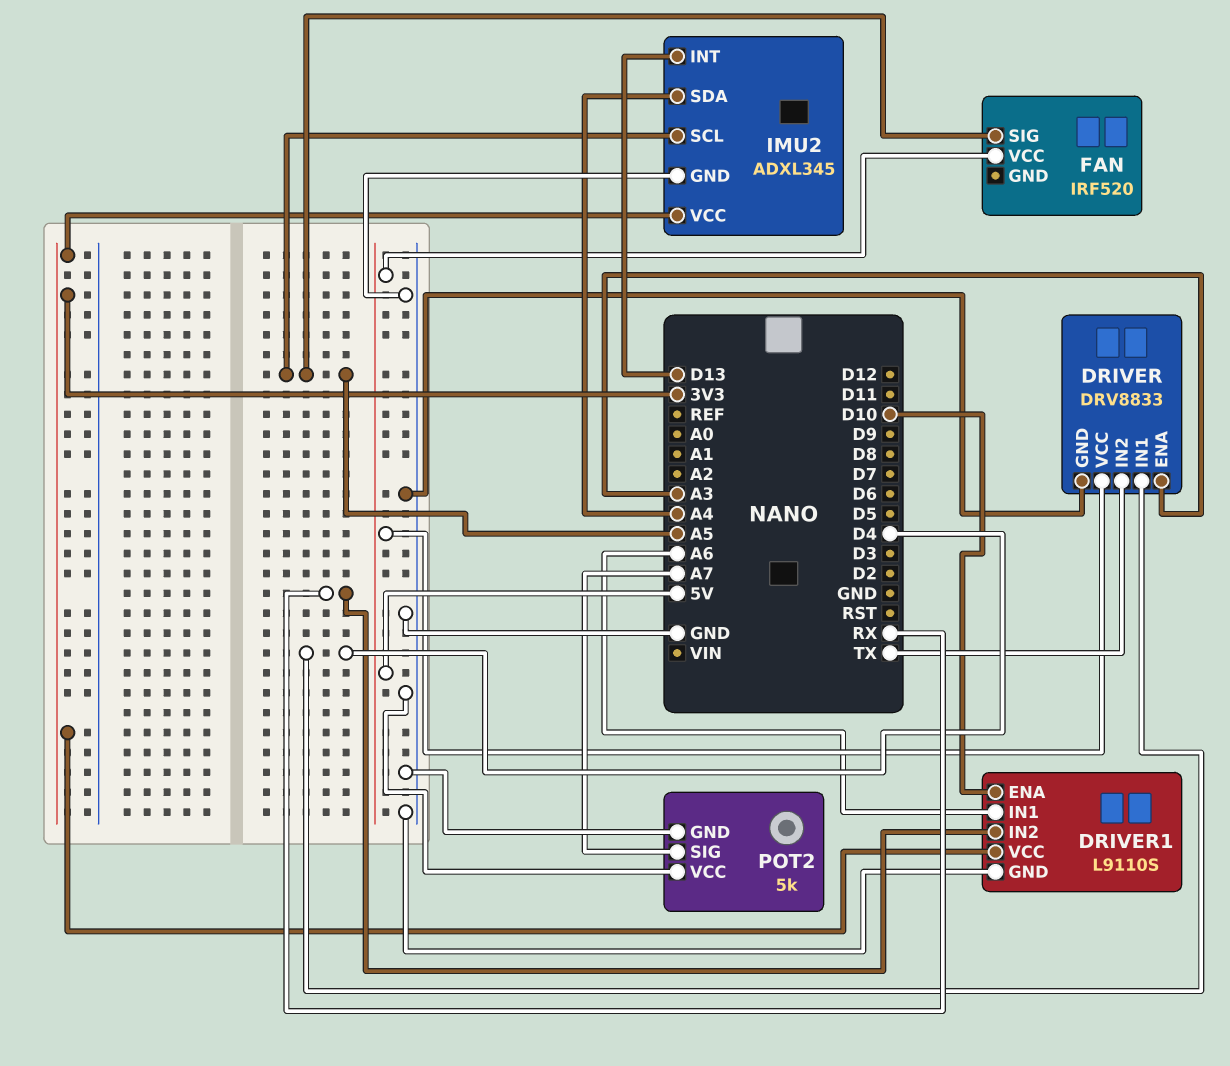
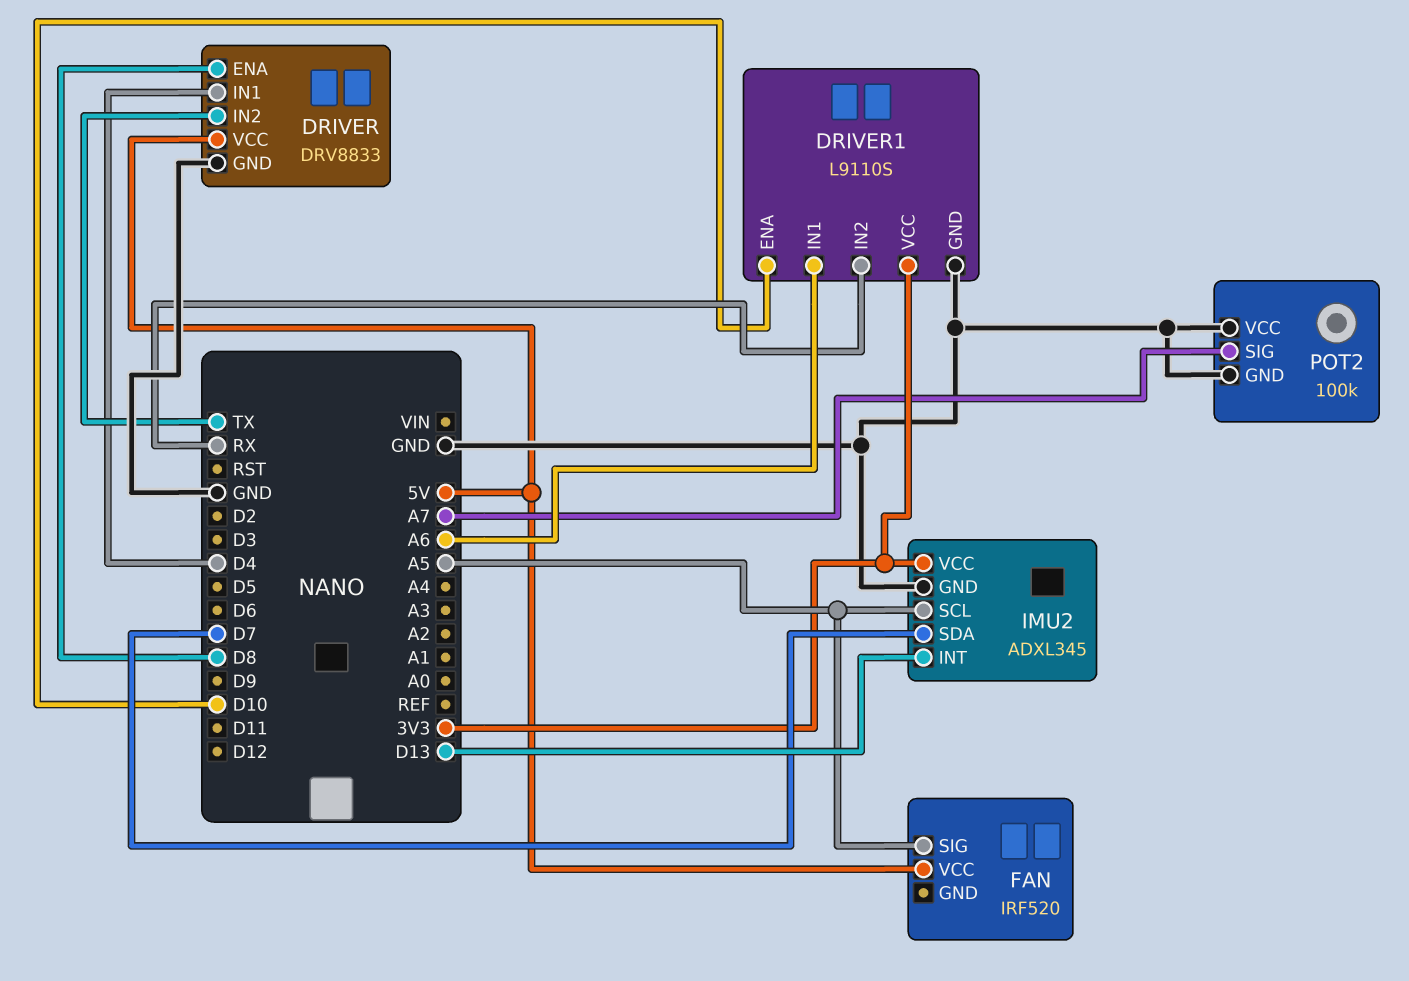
DRIVER pin ENA: A3 -> D8
IMU2 pin SDA: A4 -> D7
POT2: 5k -> 100k

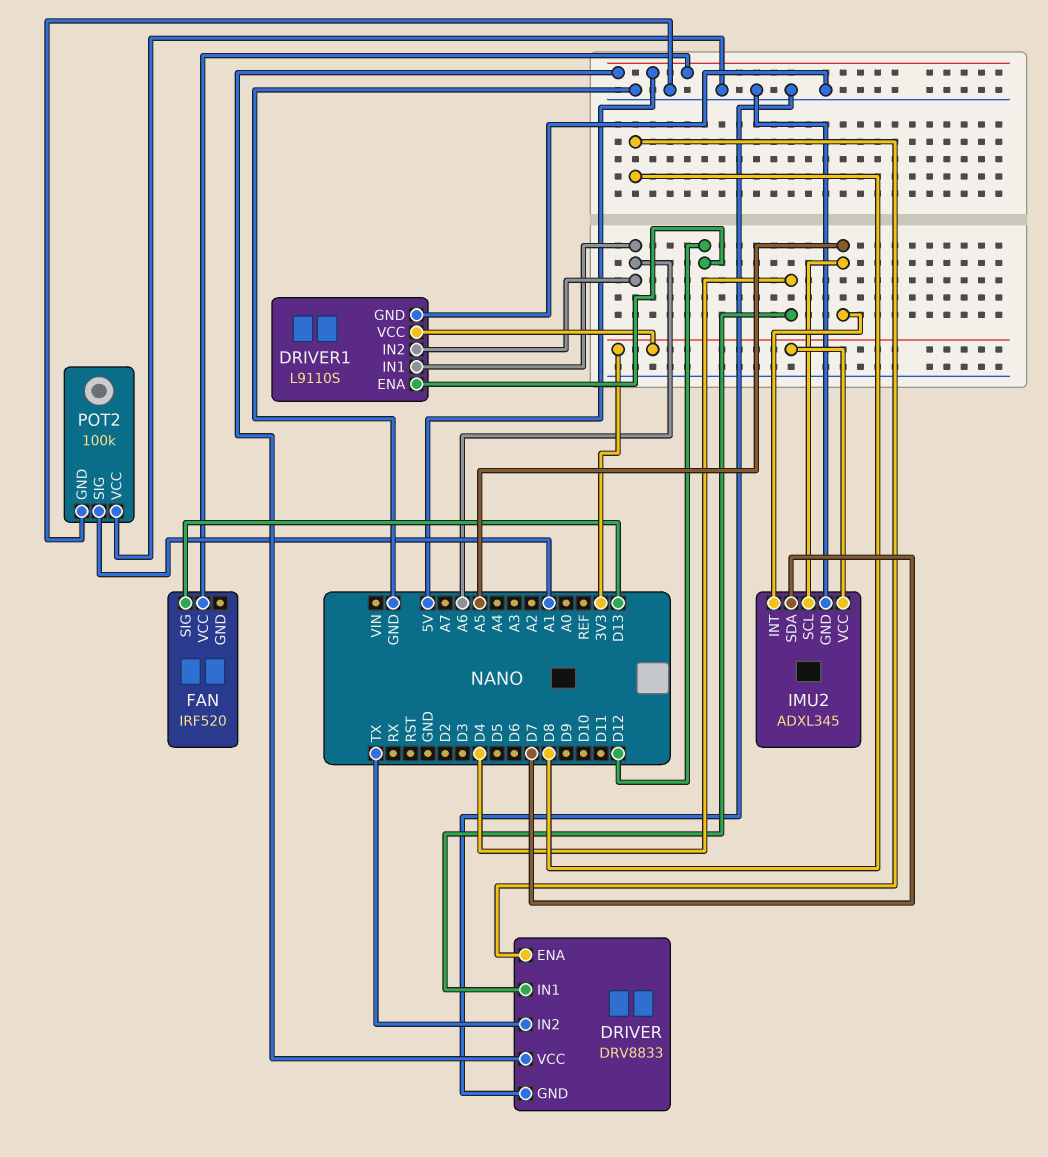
DRIVER1 pin ENA: D10 -> D12
DRIVER1 pin IN2: RX -> A6
FAN pin SIG: A5 -> D13
IMU2 pin INT: D13 -> A5
POT2 pin SIG: A7 -> A1

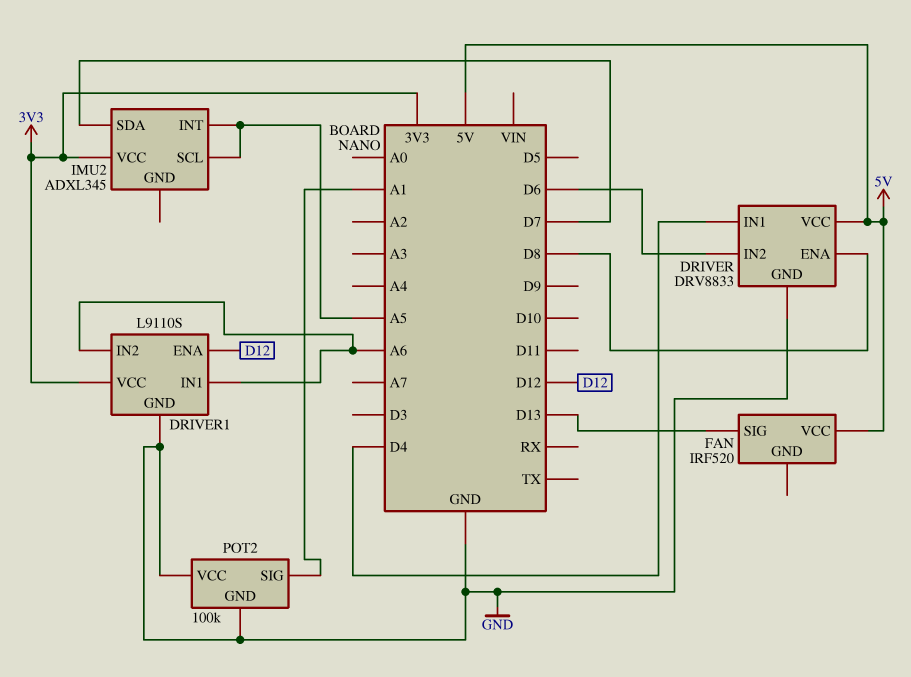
DRIVER pin IN2: TX -> D6
IMU2 pin GND: GND -> none

